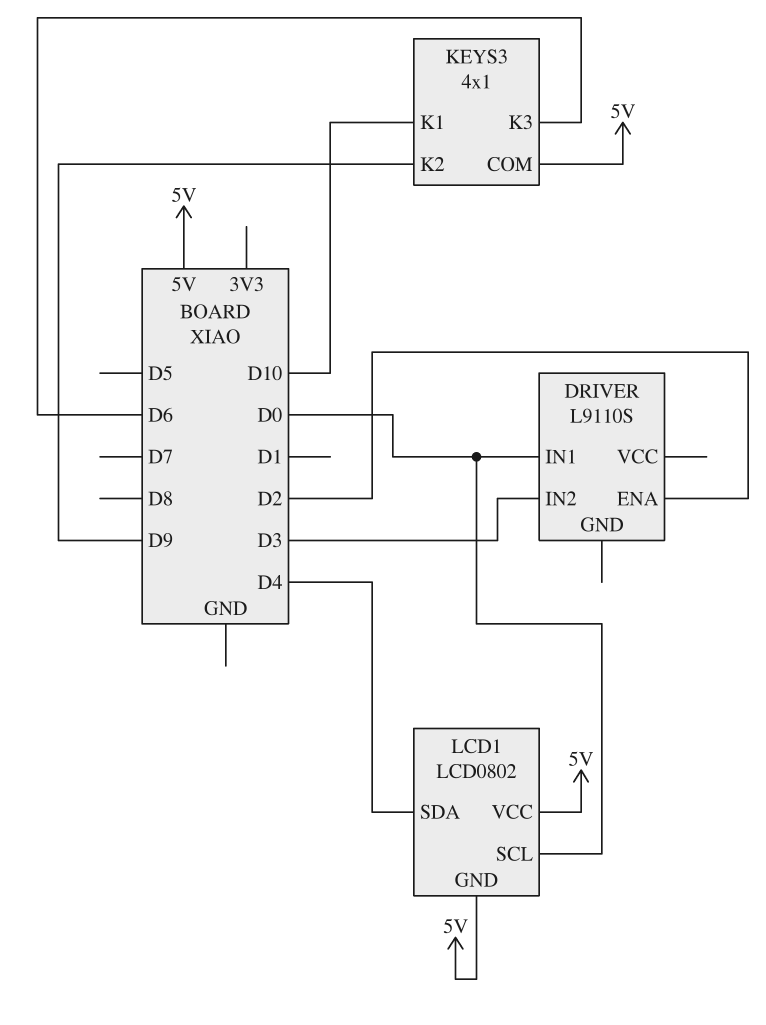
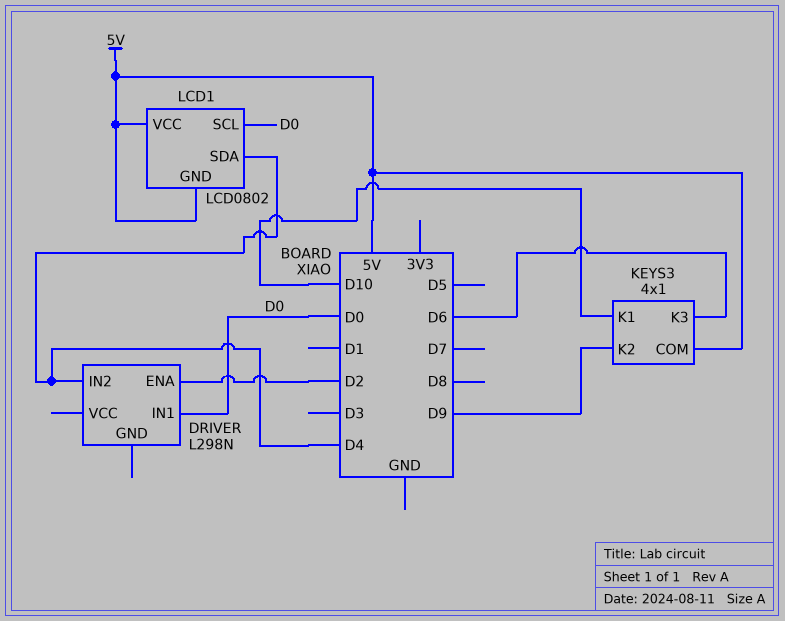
DRIVER: L9110S -> L298N
DRIVER pin IN2: D3 -> D4

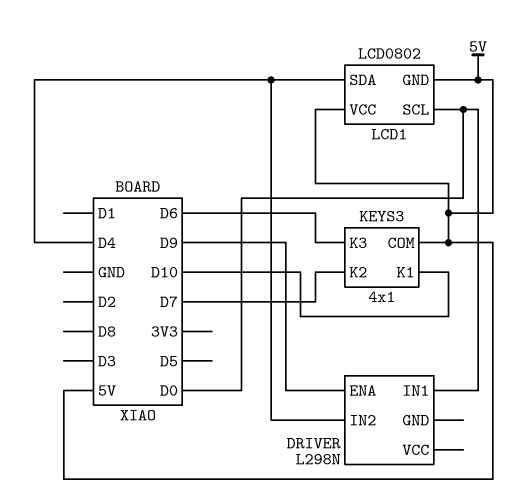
DRIVER pin ENA: D2 -> D9
KEYS3 pin K2: D9 -> D7

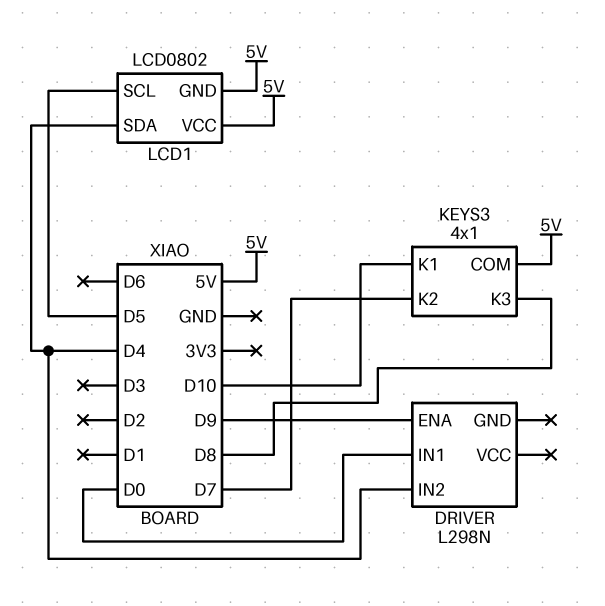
KEYS3 pin K3: D6 -> D8
LCD1 pin SCL: D0 -> D5

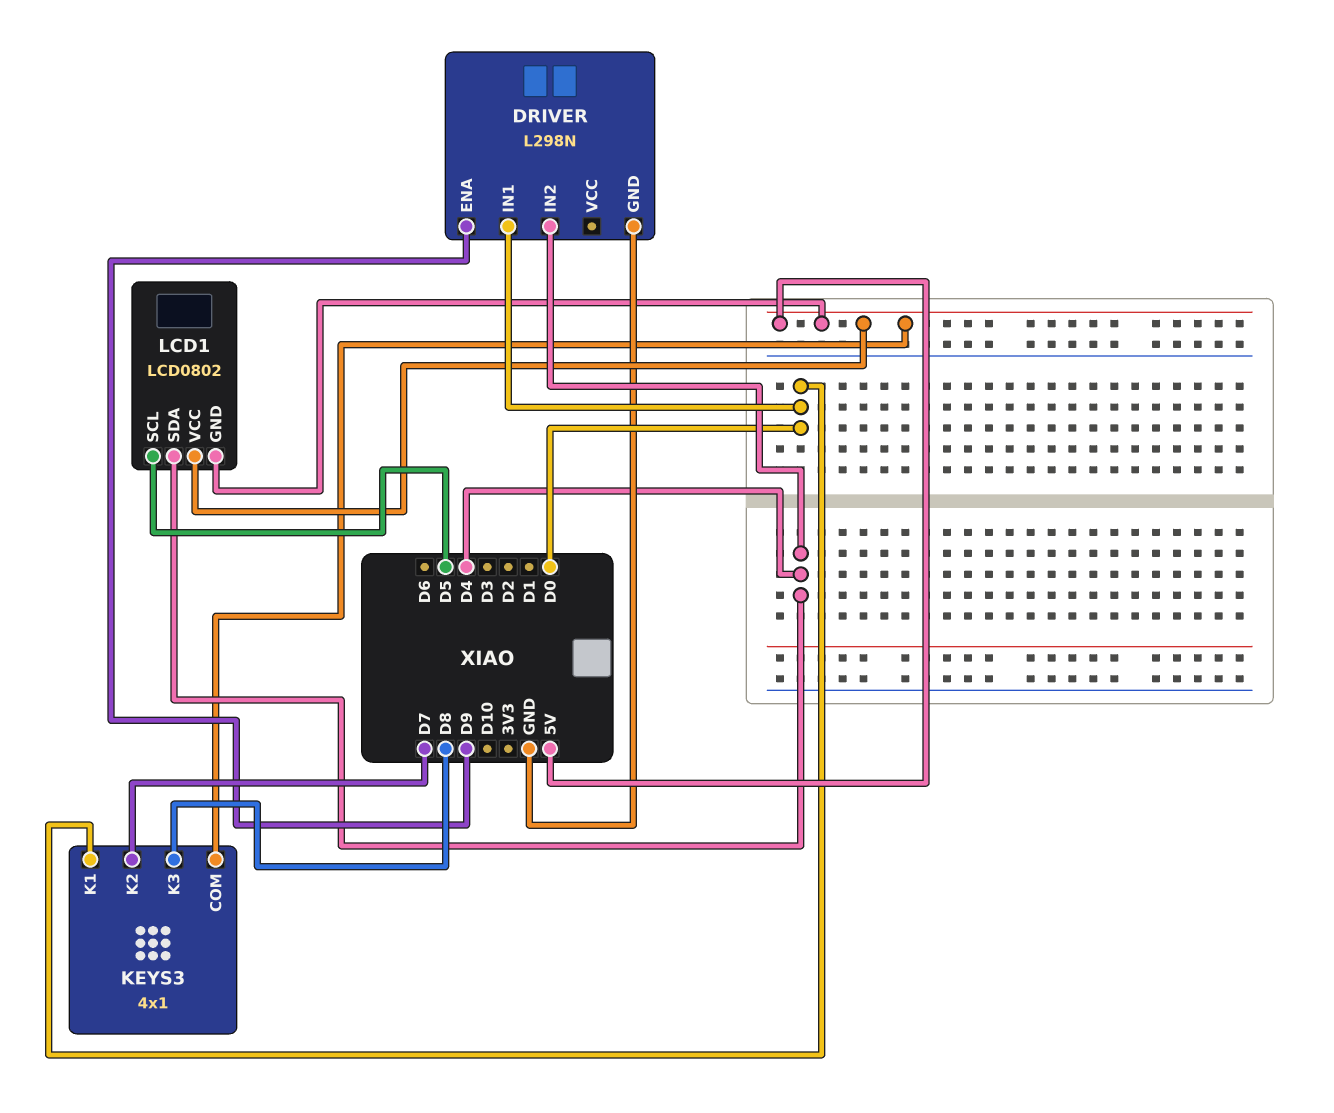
DRIVER pin GND: none -> GND
KEYS3 pin K1: D10 -> D0

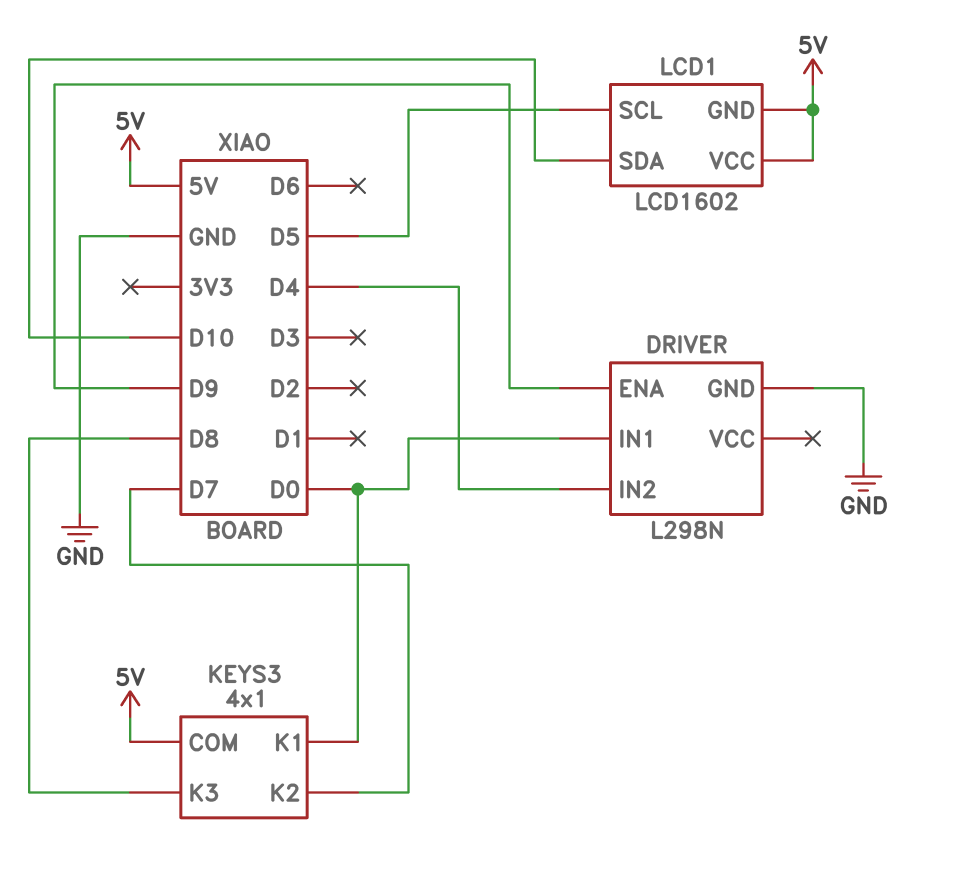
LCD1: LCD0802 -> LCD1602
LCD1 pin SDA: D4 -> D10

